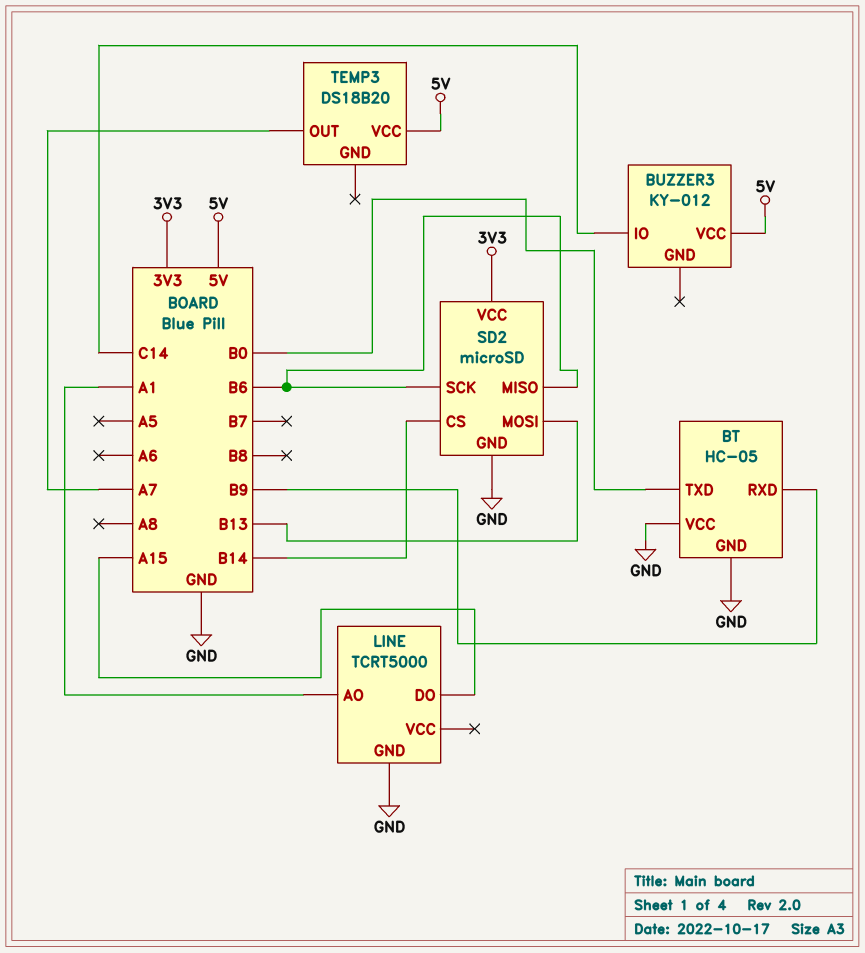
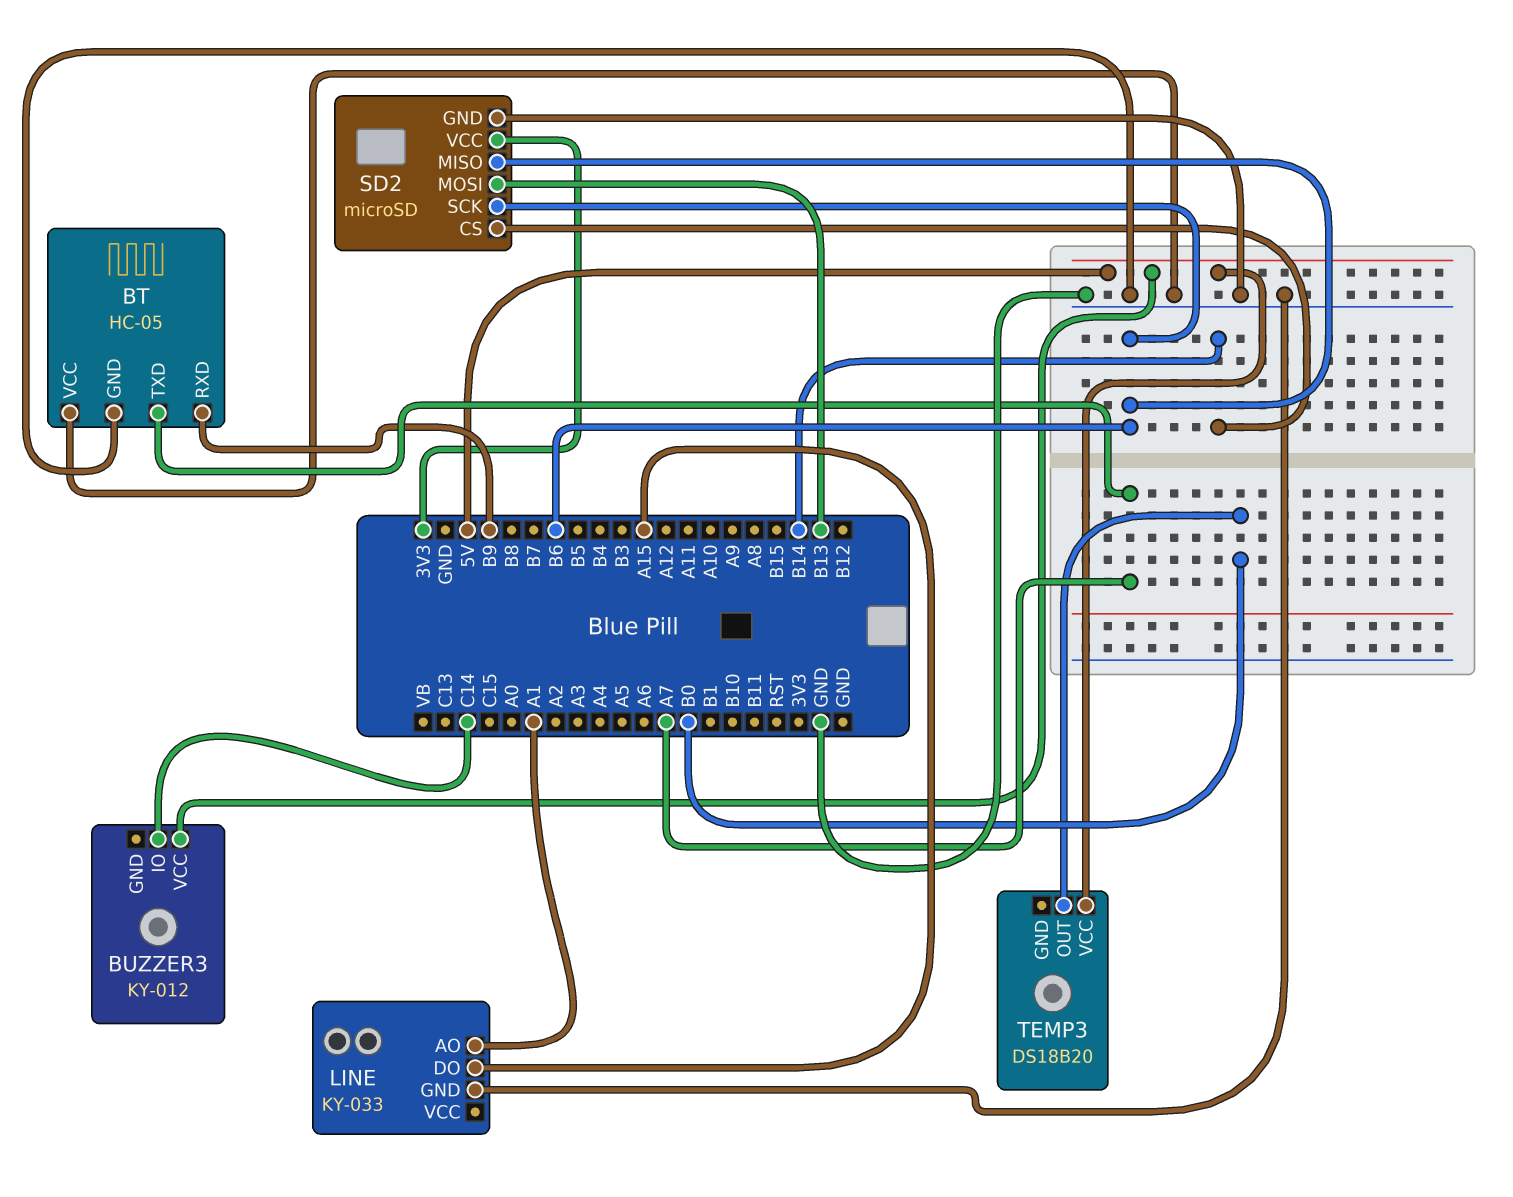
BT pin TXD: B0 -> A7
LINE: TCRT5000 -> KY-033
TEMP3 pin OUT: A7 -> B0

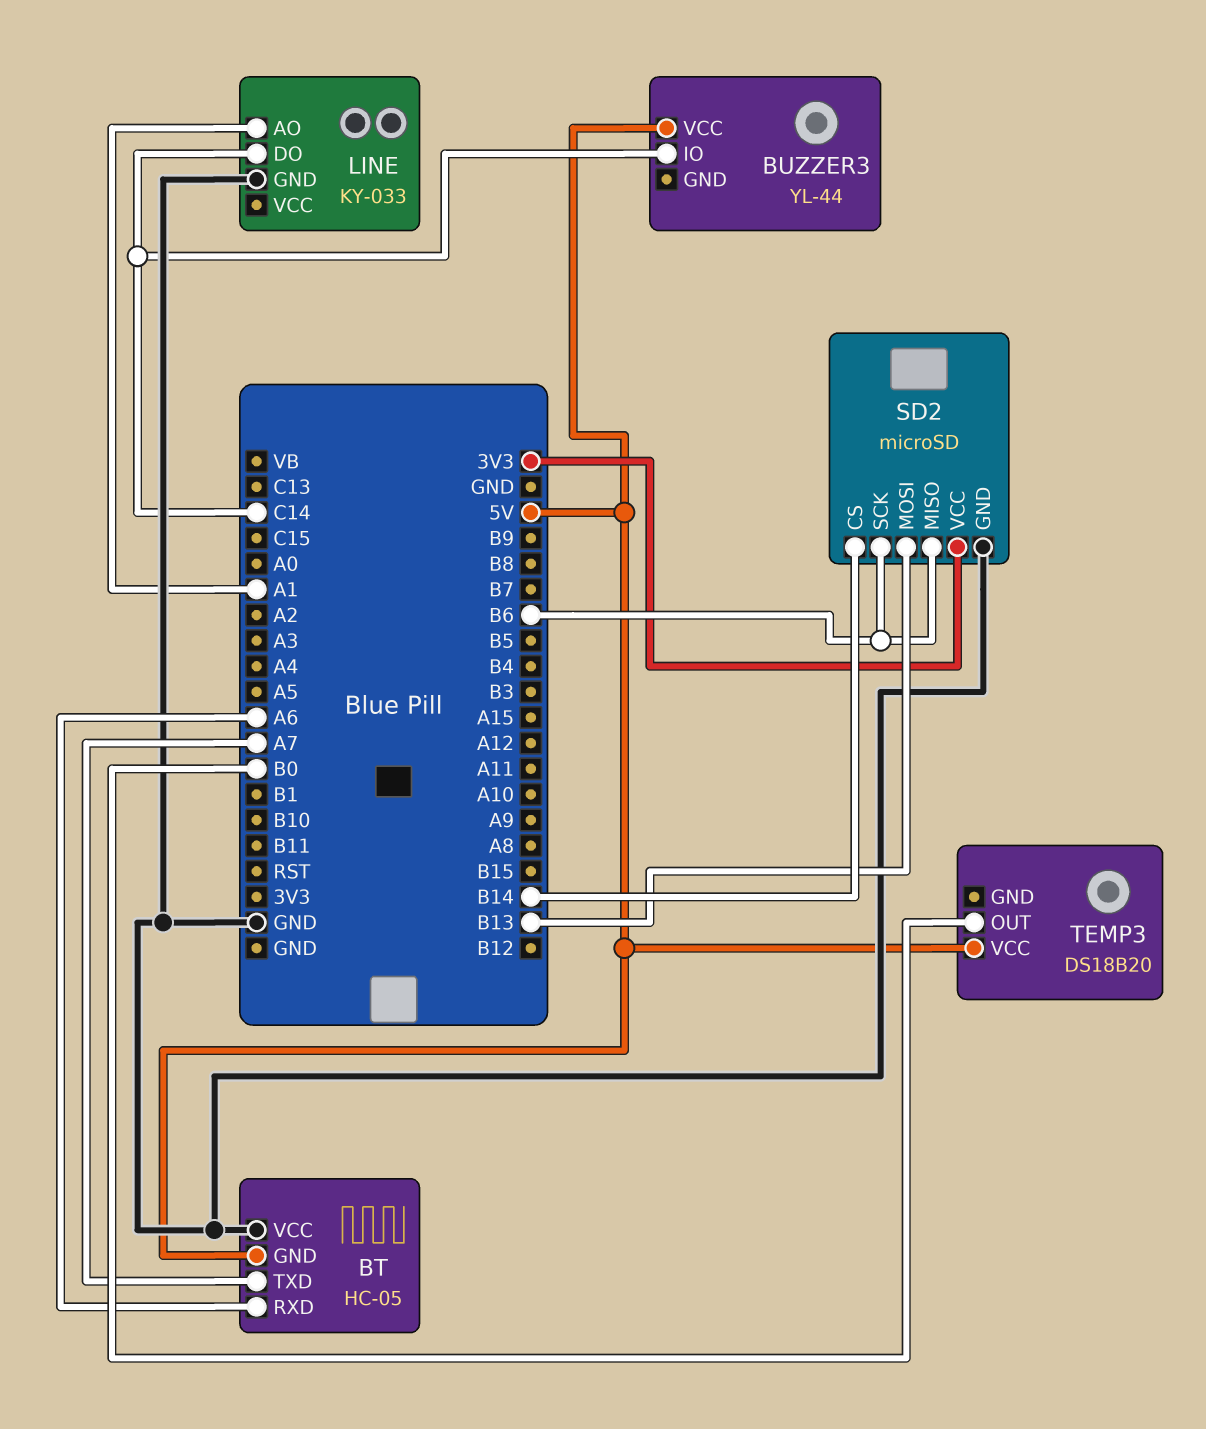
BT pin GND: GND -> 5V
BT pin RXD: B9 -> A6
BUZZER3: KY-012 -> YL-44
LINE pin DO: A15 -> C14

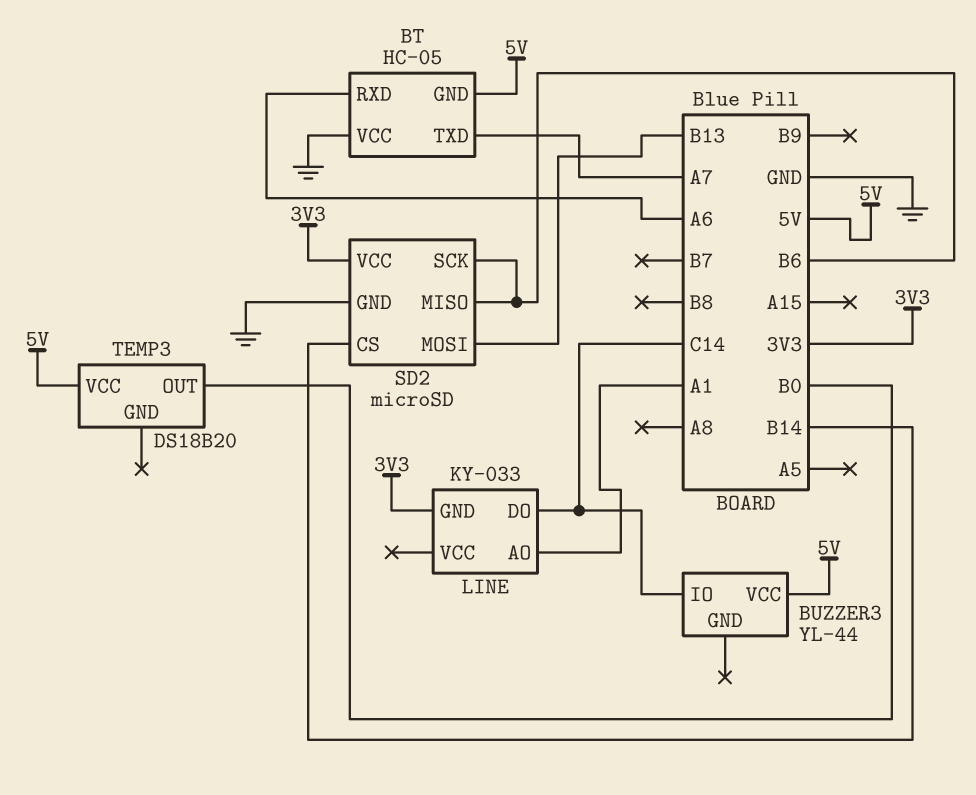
LINE pin GND: GND -> 3V3

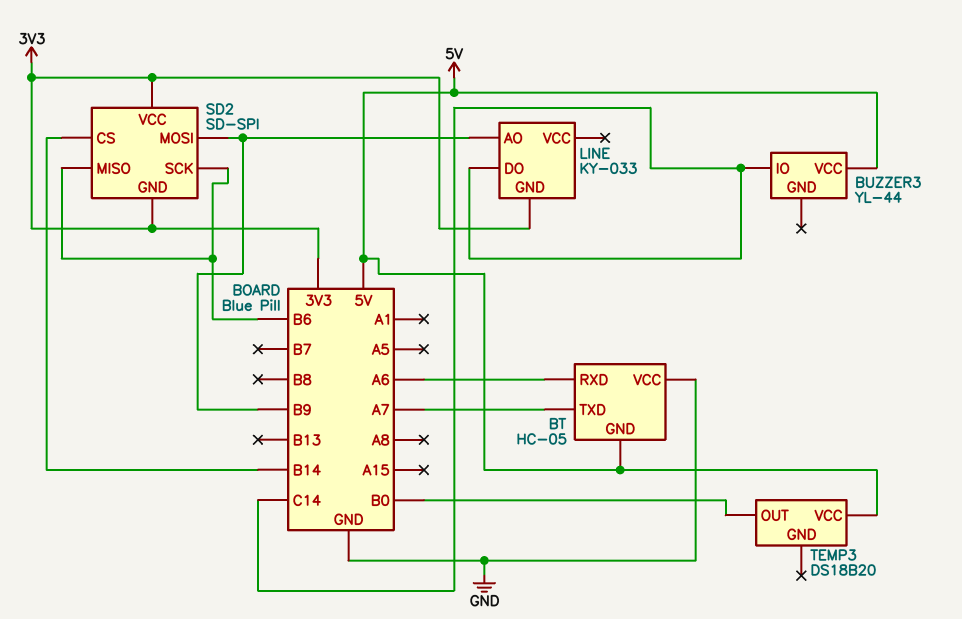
LINE pin AO: A1 -> B9
SD2: microSD -> SD-SPI
SD2 pin GND: GND -> 3V3
SD2 pin MOSI: B13 -> B9

